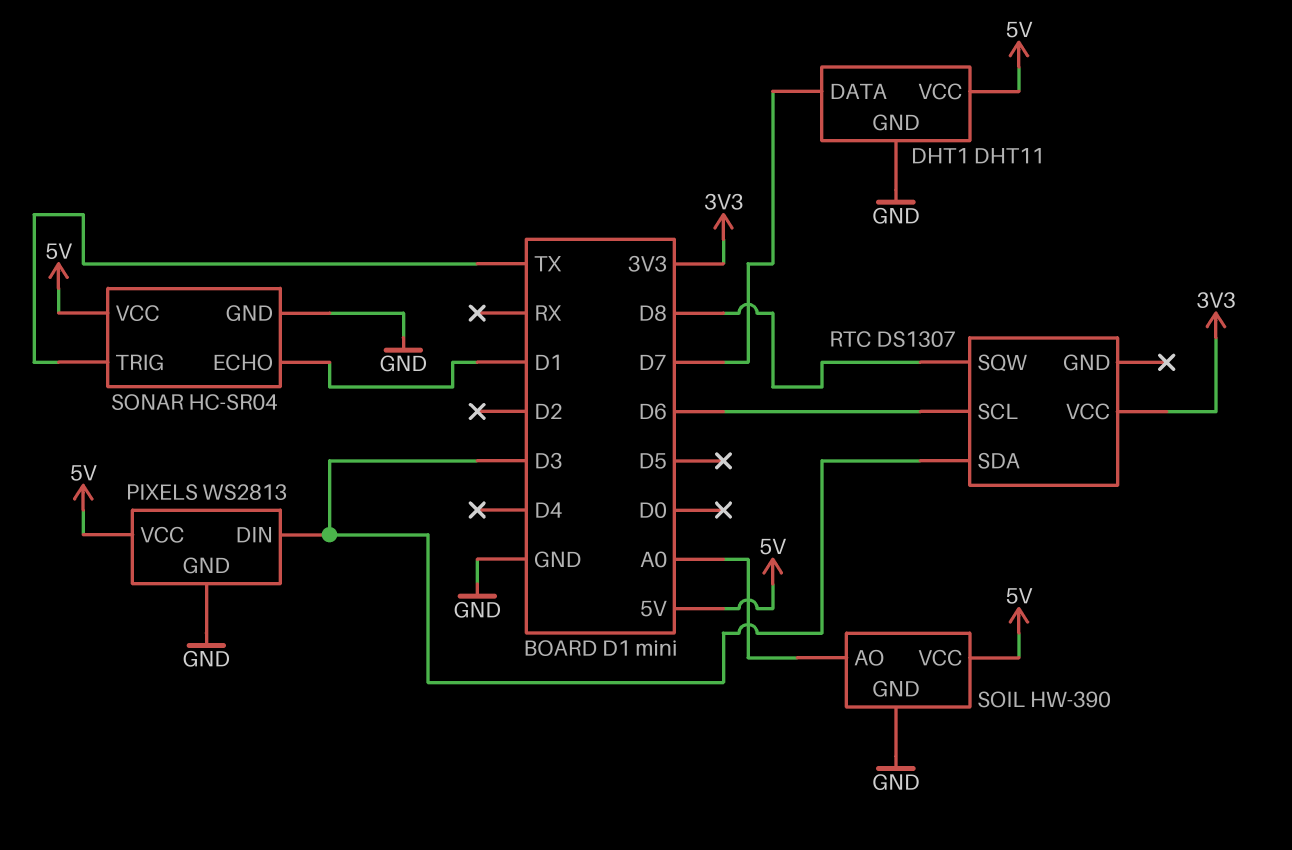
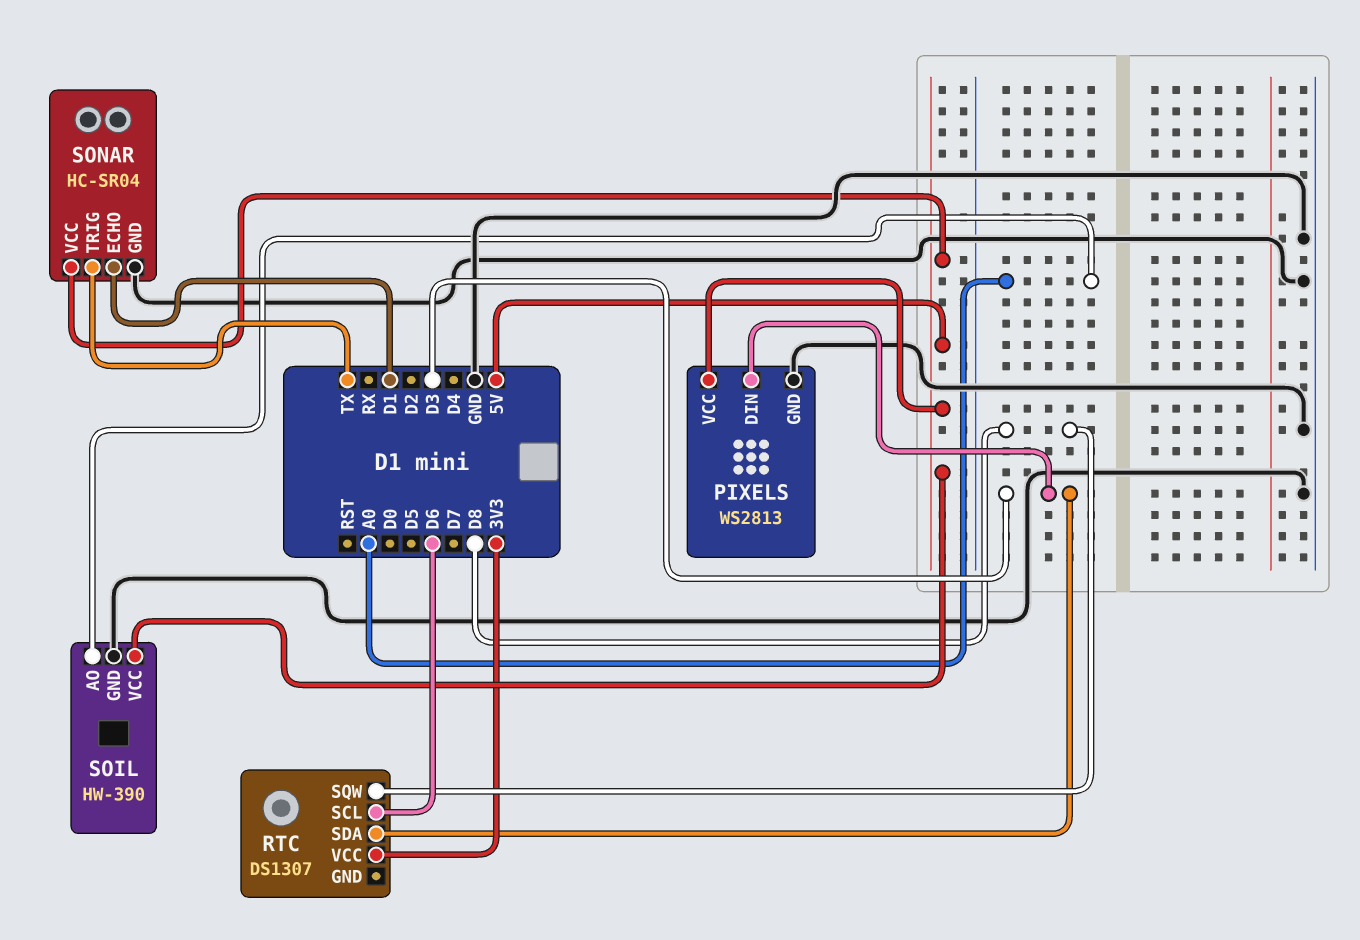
DHT1: DHT11 -> none
DHT1 pin DATA: D7 -> none
DHT1 pin GND: GND -> none
DHT1 pin VCC: 5V -> none

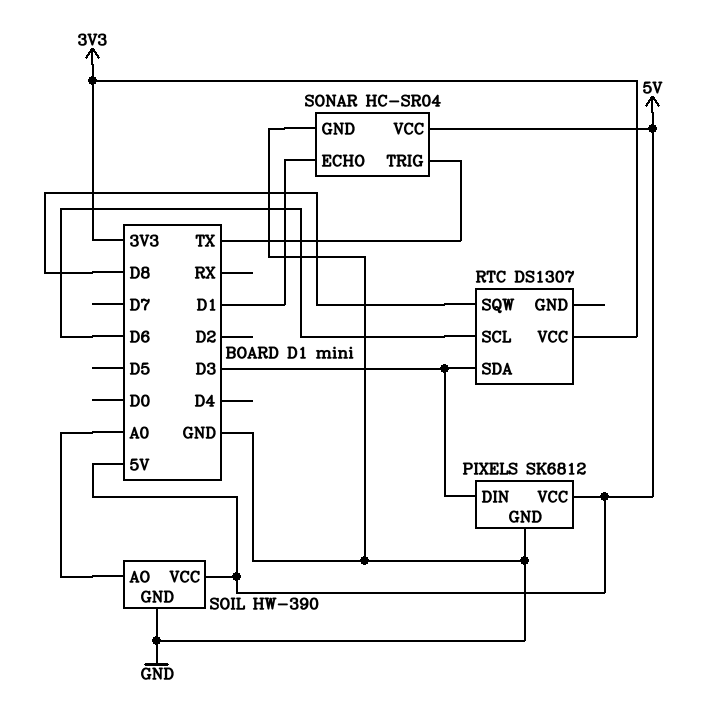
PIXELS: WS2813 -> SK6812

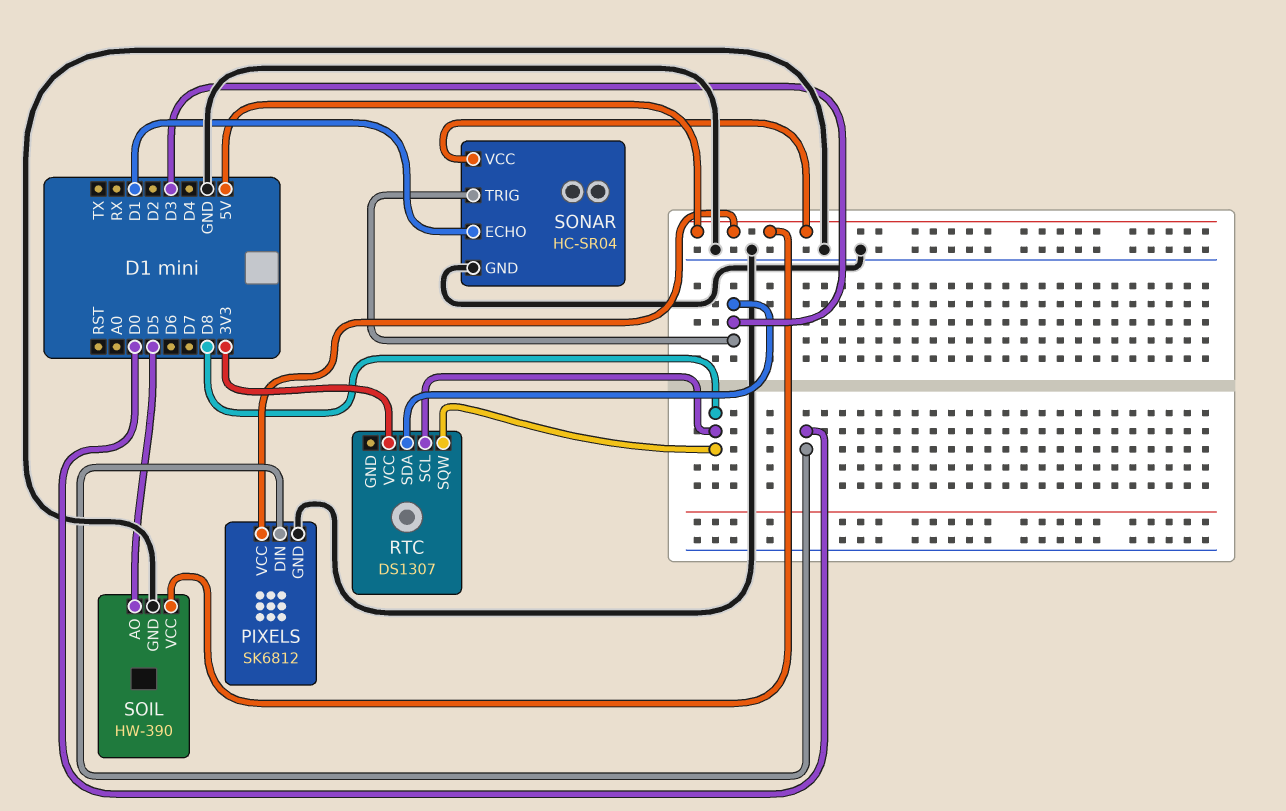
PIXELS pin DIN: D3 -> D0
RTC pin SCL: D6 -> D8
SOIL pin AO: A0 -> D5
SONAR pin TRIG: TX -> D3

